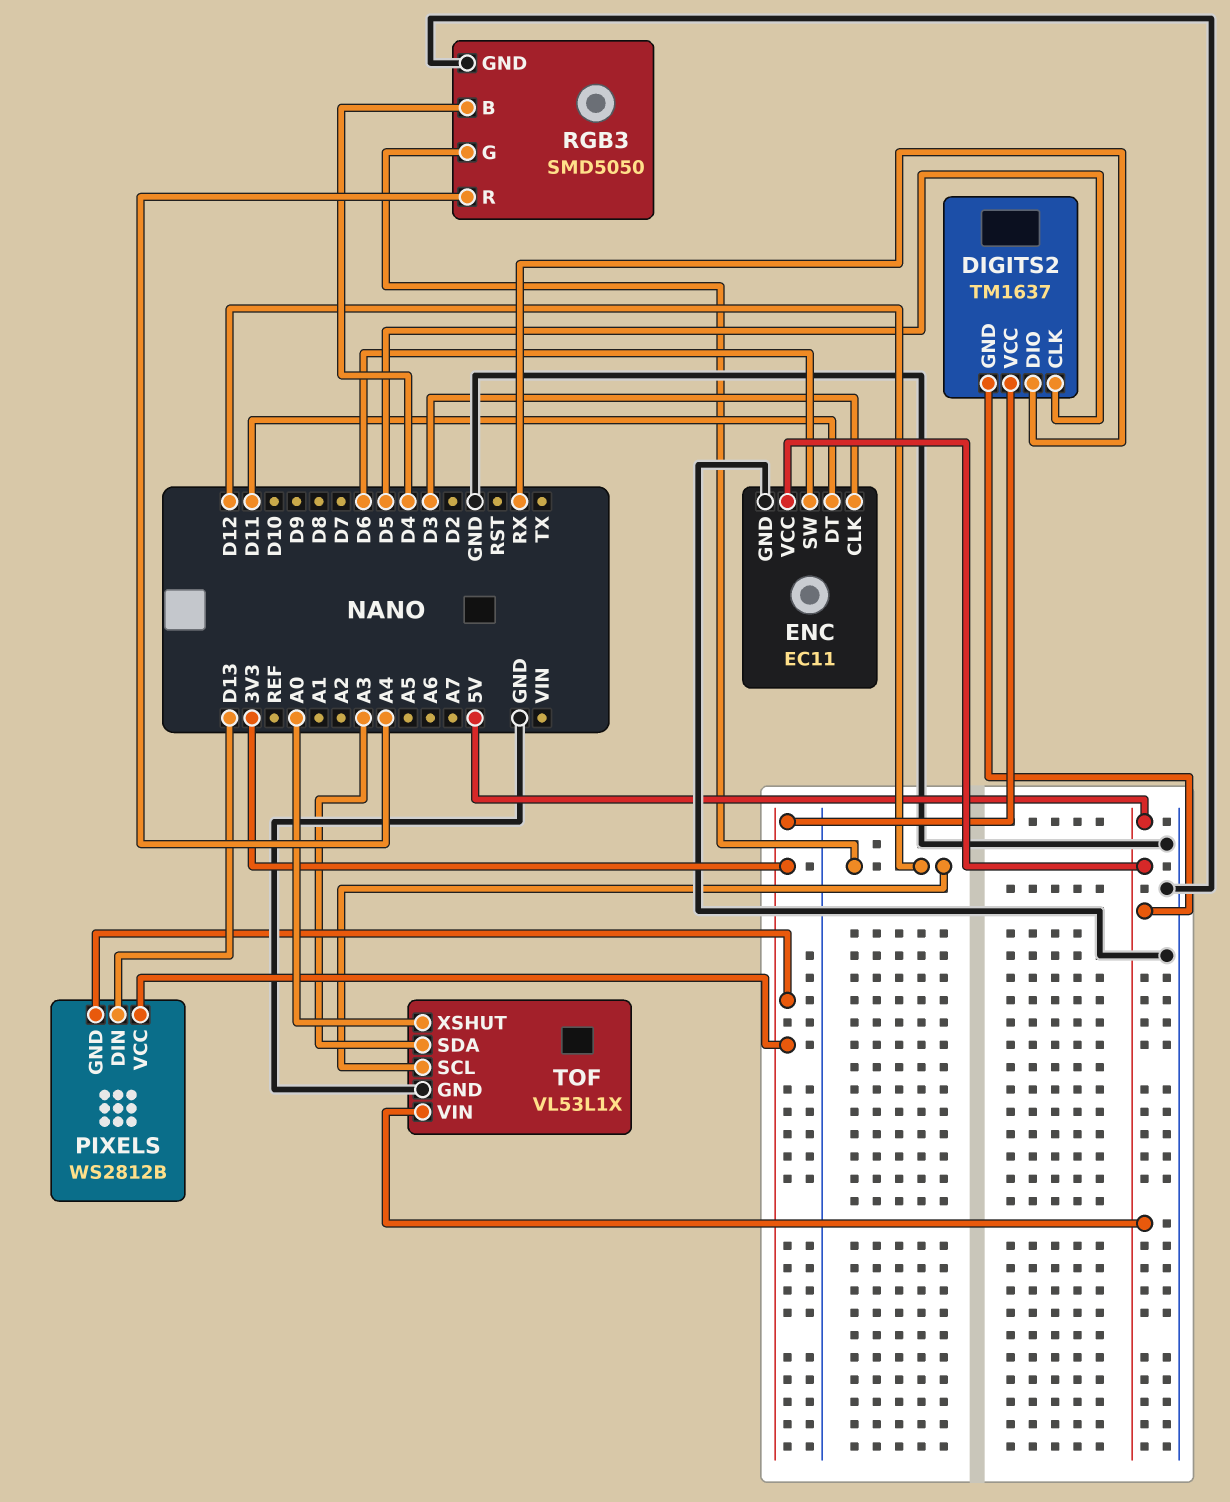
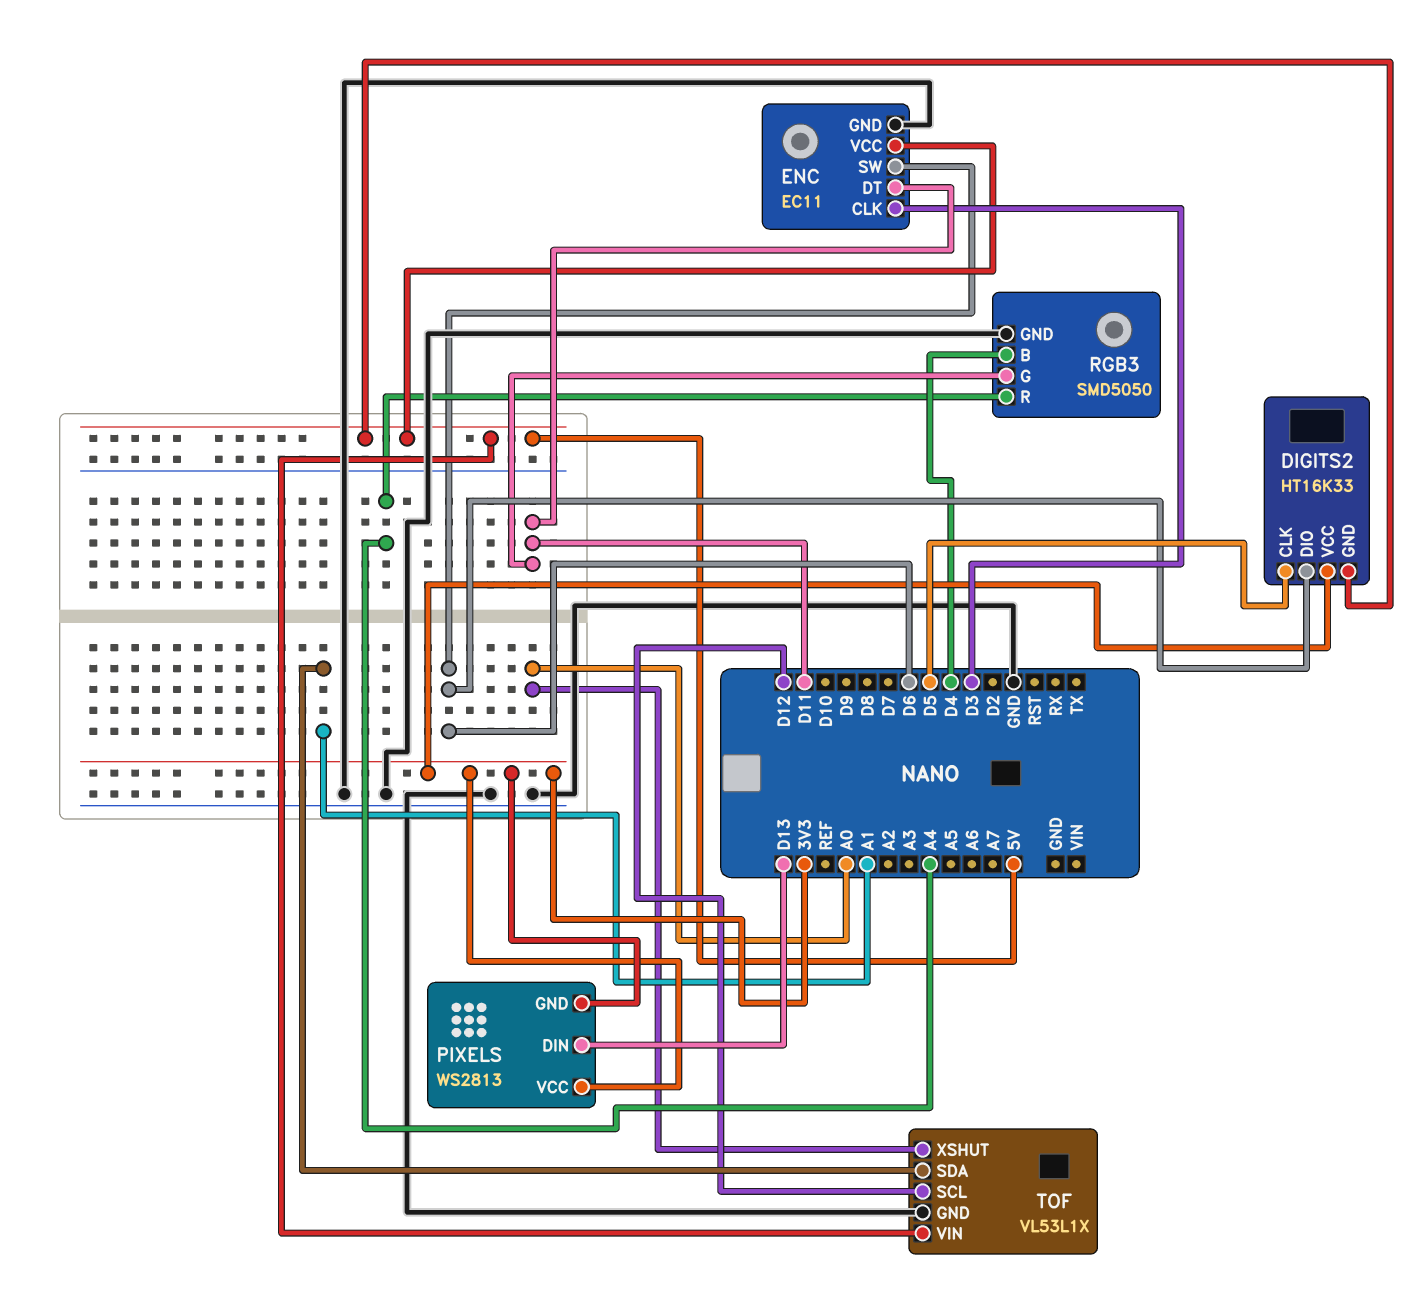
DIGITS2: TM1637 -> HT16K33
DIGITS2 pin DIO: RX -> D6
PIXELS: WS2812B -> WS2813
RGB3 pin G: D12 -> D11
TOF pin SDA: A3 -> A1

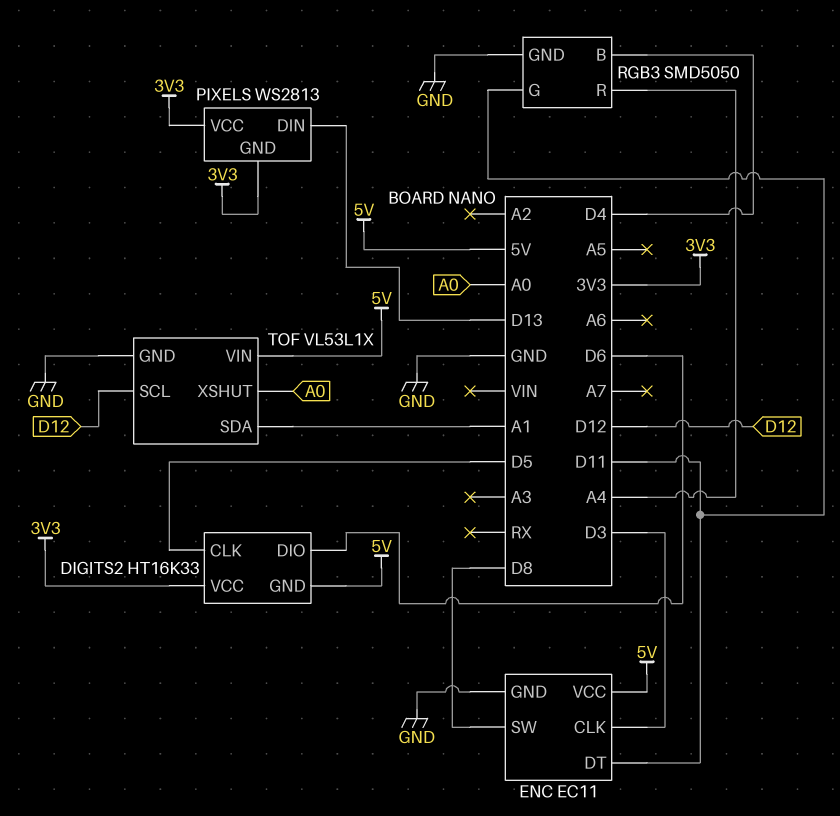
ENC pin SW: D6 -> D8

